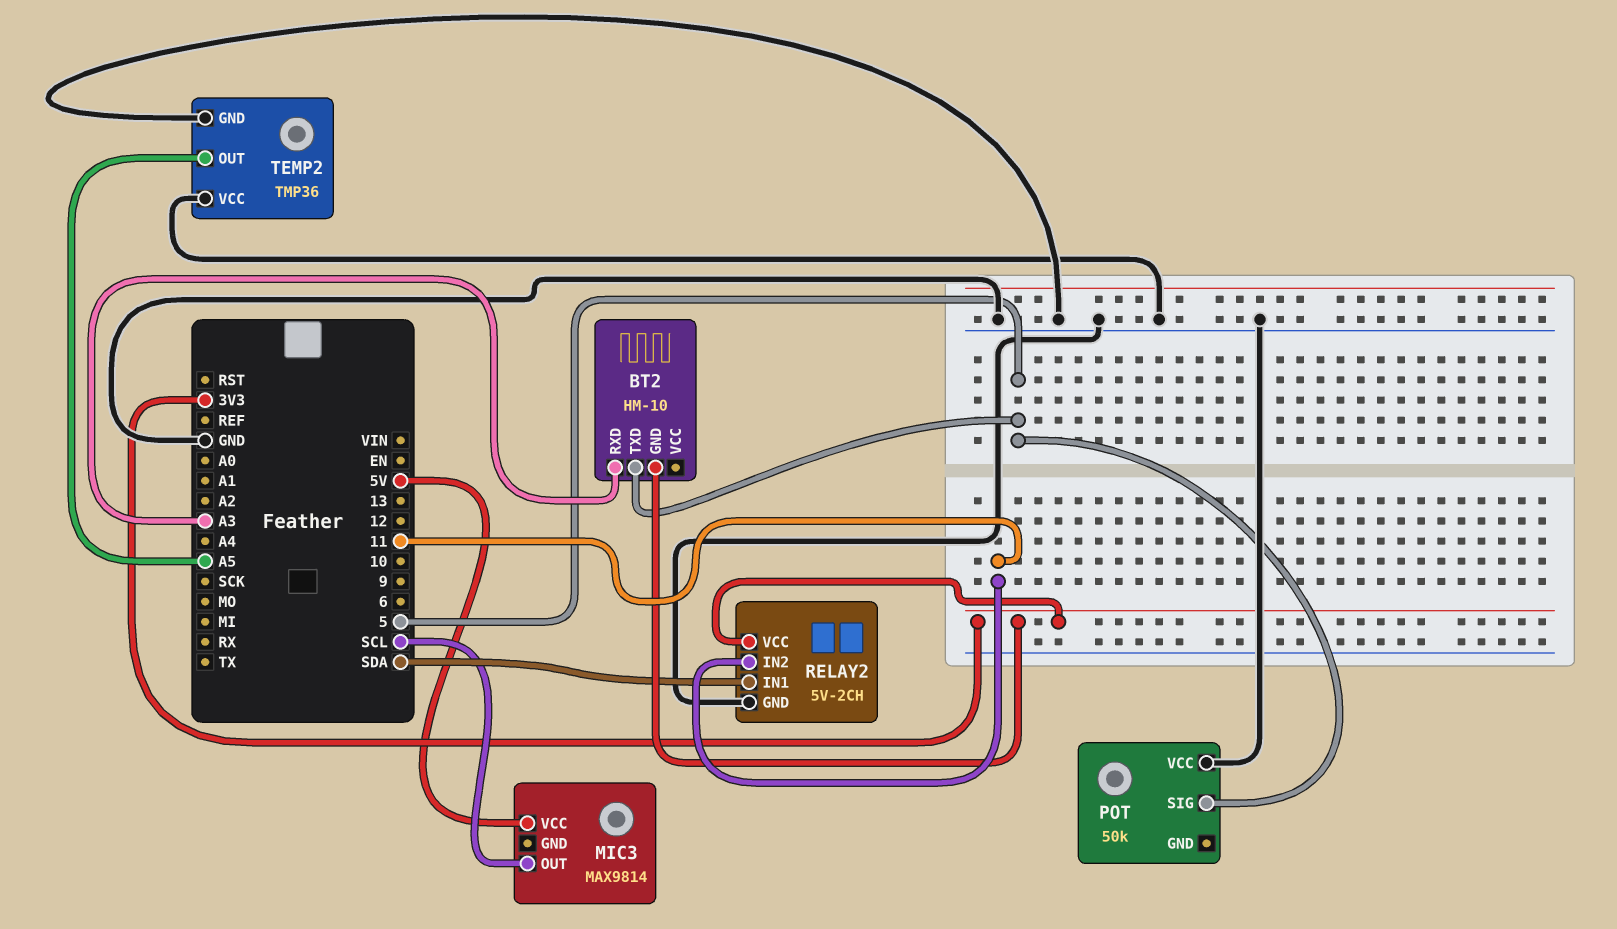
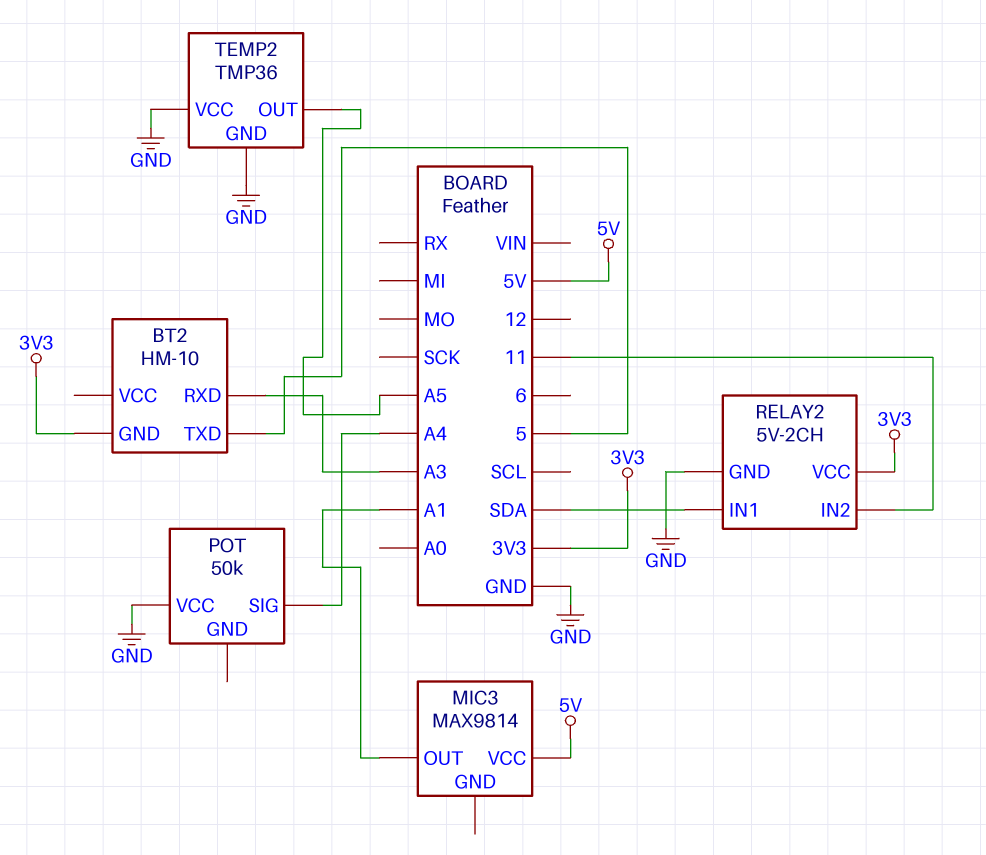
MIC3 pin OUT: SCL -> A1
POT pin SIG: 5 -> A4

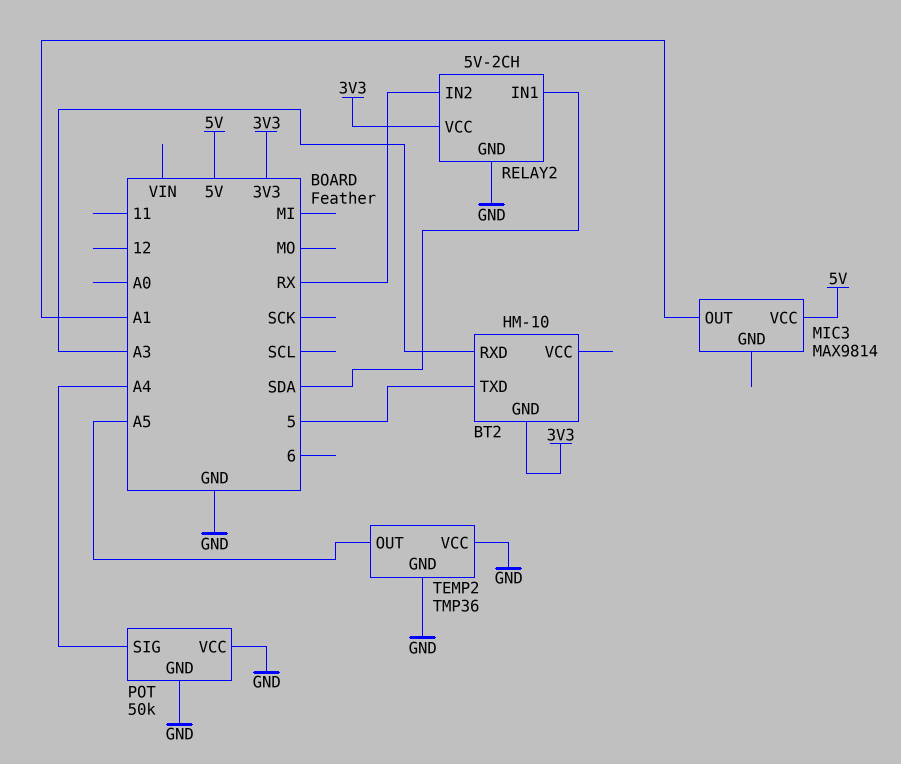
POT pin GND: none -> GND
RELAY2 pin IN2: 11 -> RX

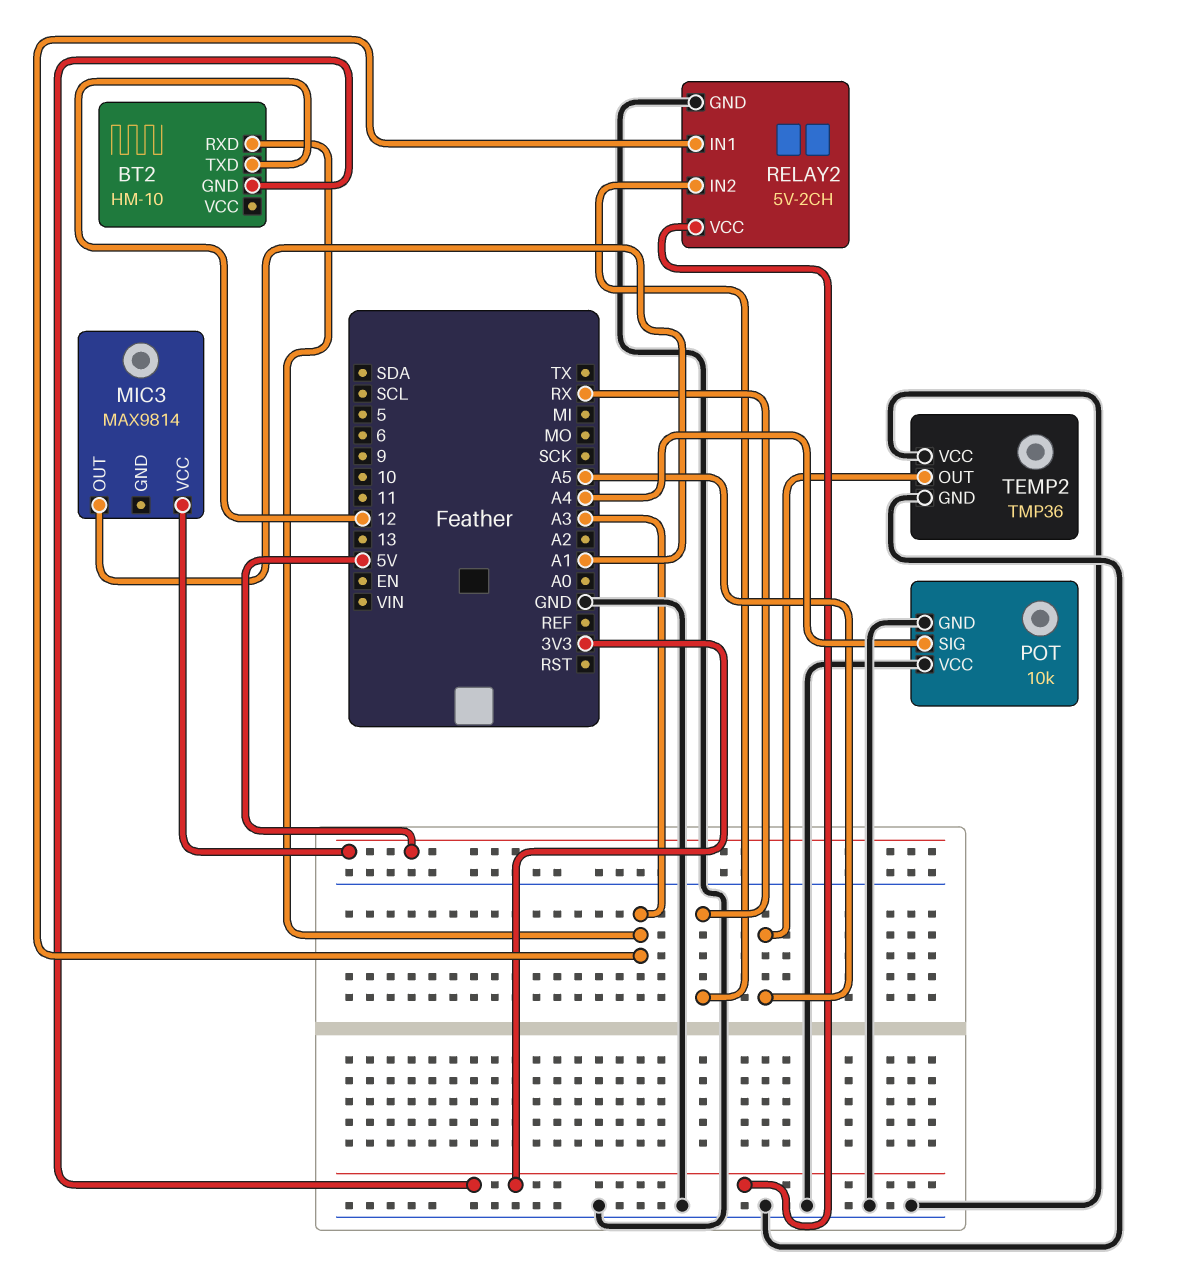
BT2 pin TXD: 5 -> 12
POT: 50k -> 10k
RELAY2 pin IN1: SDA -> A3

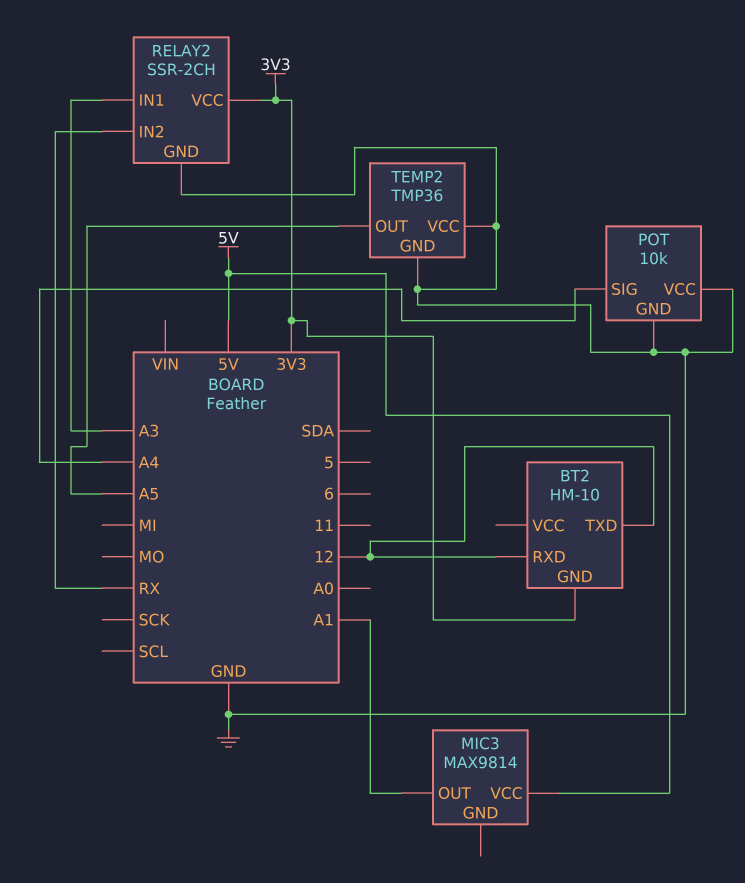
BT2 pin RXD: A3 -> 12
RELAY2: 5V-2CH -> SSR-2CH

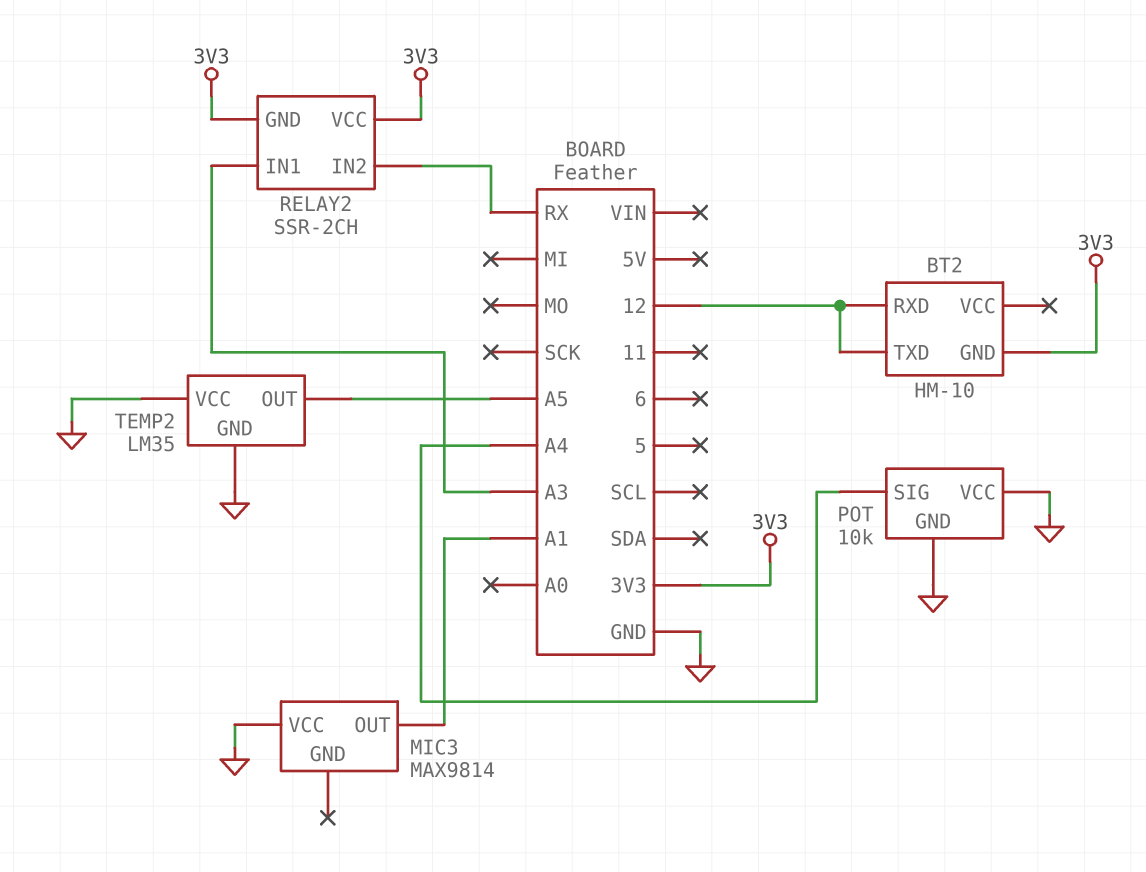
MIC3 pin VCC: 5V -> GND
RELAY2 pin GND: GND -> 3V3
TEMP2: TMP36 -> LM35

